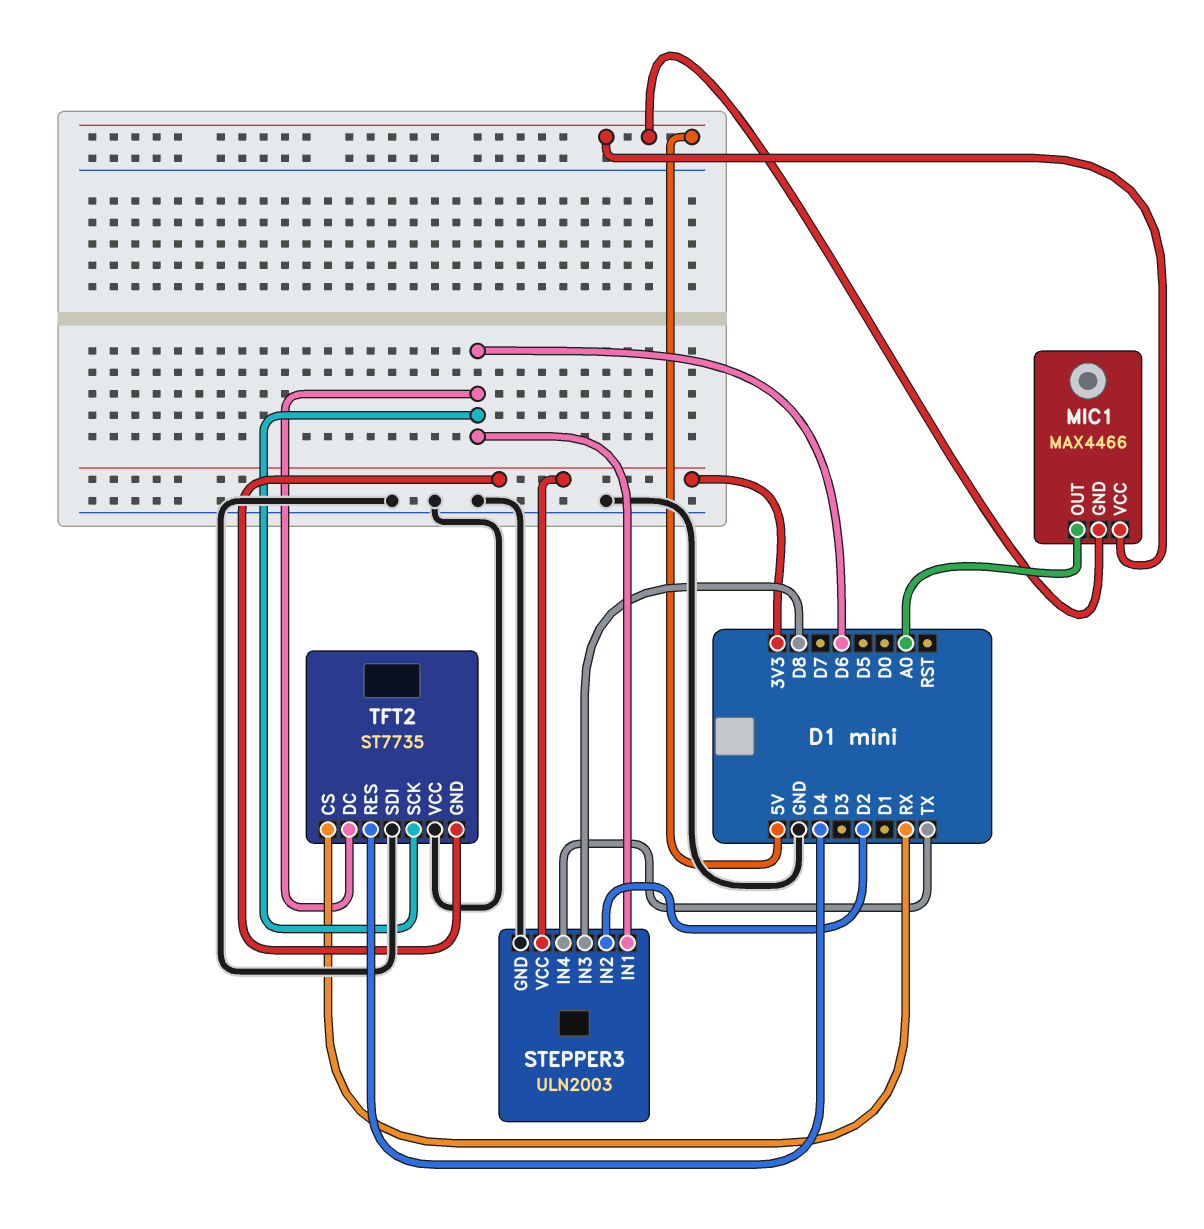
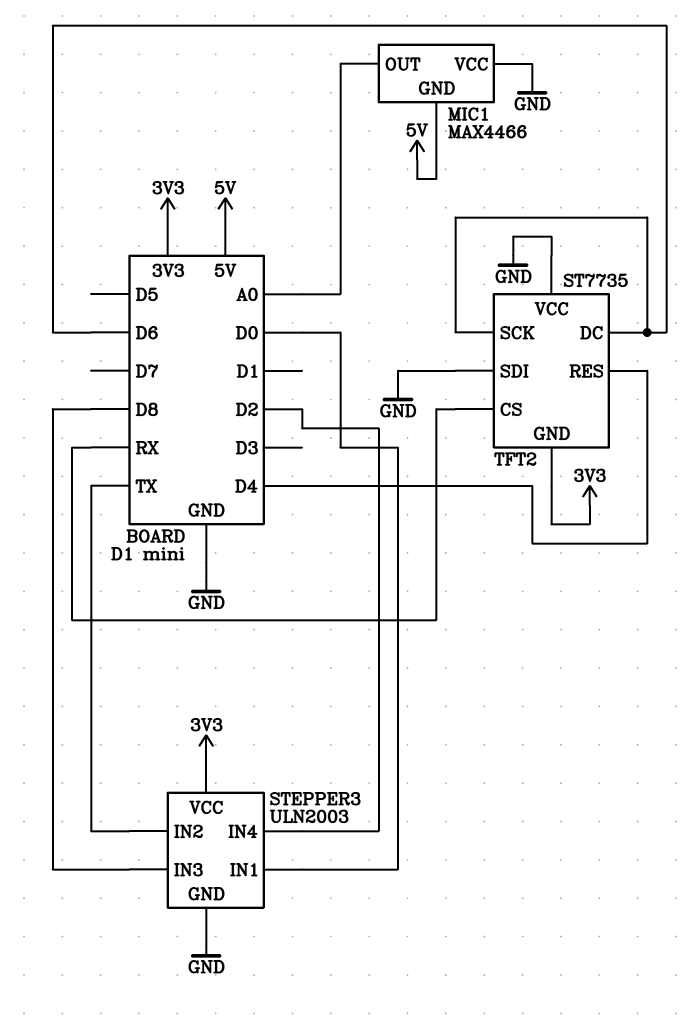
MIC1 pin VCC: 5V -> GND
STEPPER3 pin IN1: D6 -> D0
STEPPER3 pin IN2: D2 -> TX
STEPPER3 pin IN4: TX -> D2

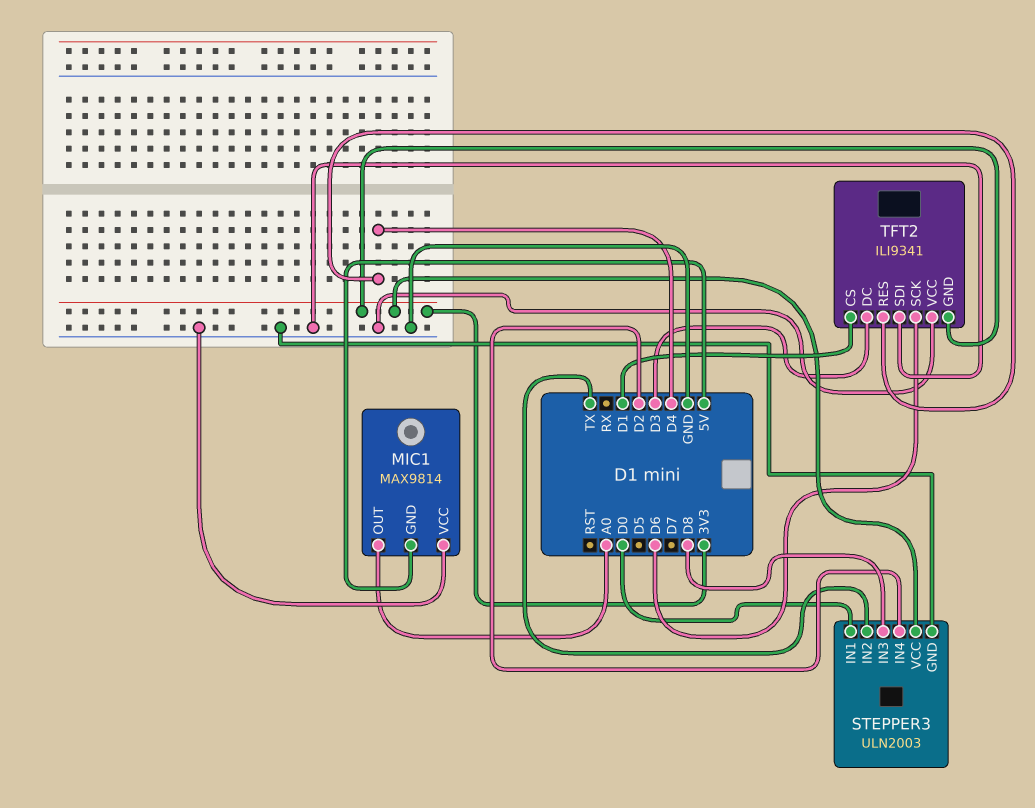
MIC1: MAX4466 -> MAX9814
TFT2: ST7735 -> ILI9341
TFT2 pin CS: RX -> D1
TFT2 pin DC: D6 -> D3

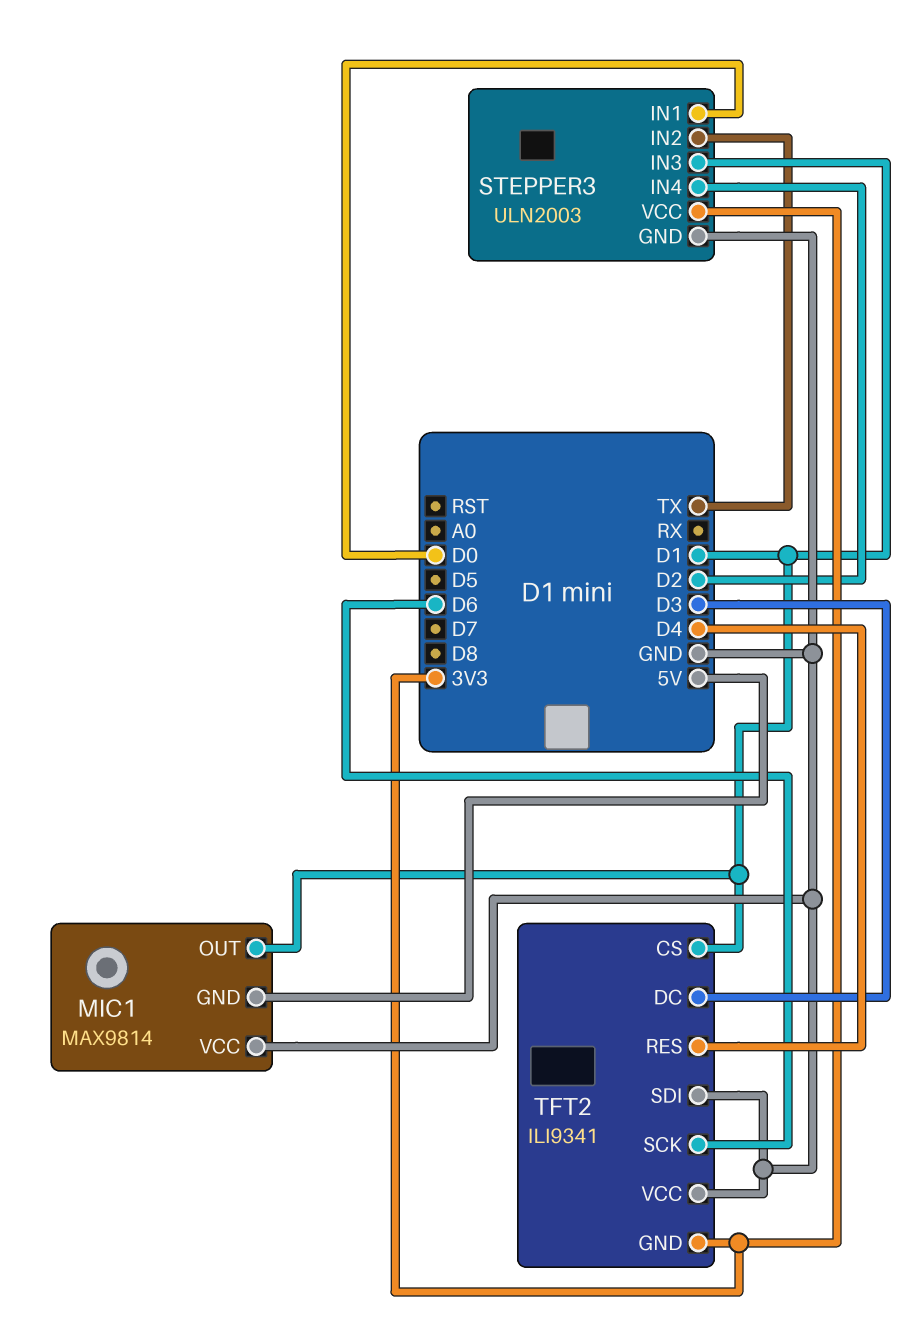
MIC1 pin OUT: A0 -> D1
STEPPER3 pin IN3: D8 -> D1

